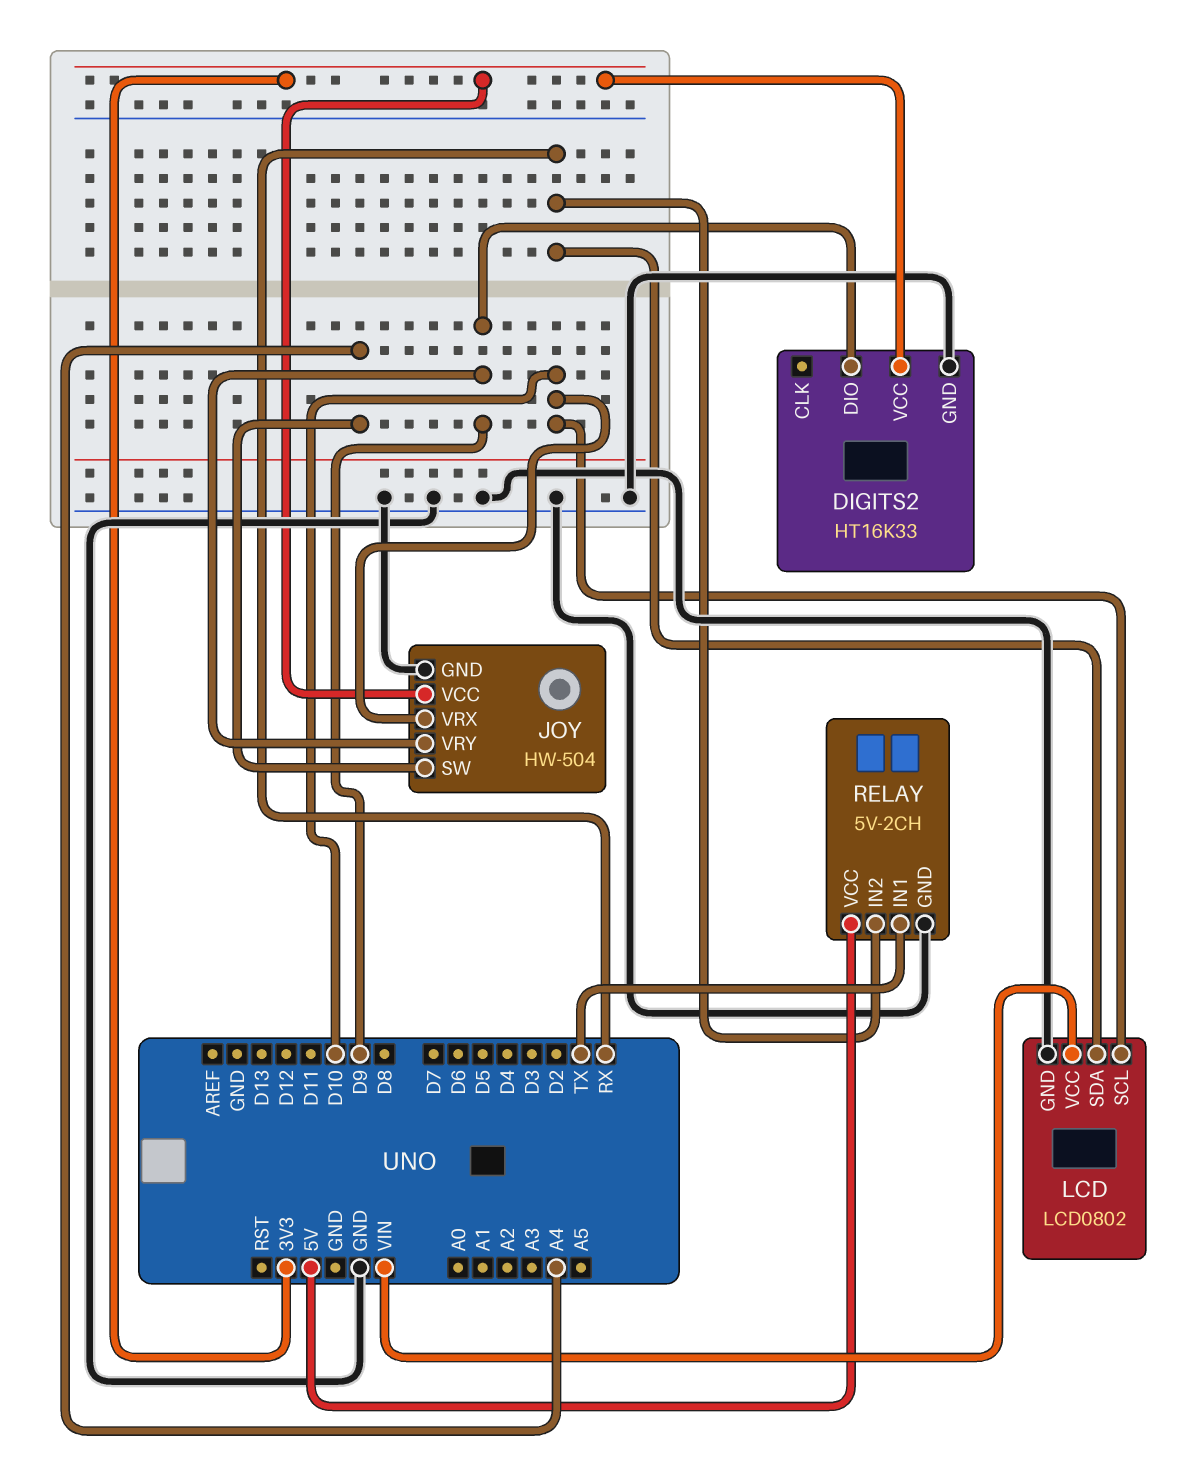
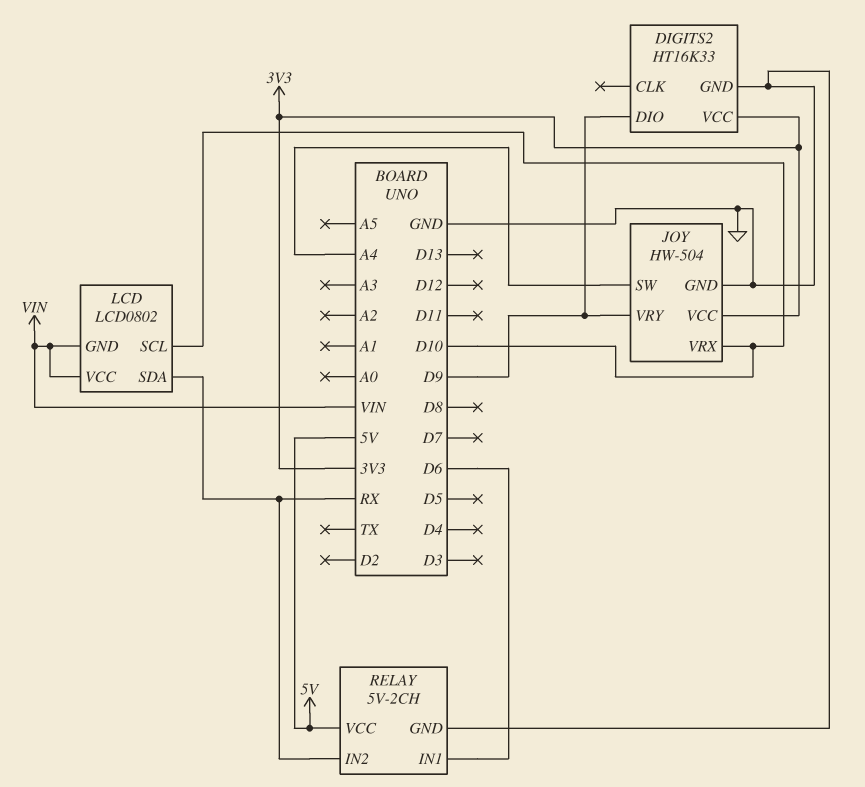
LCD pin GND: GND -> VIN
RELAY pin IN1: TX -> D6

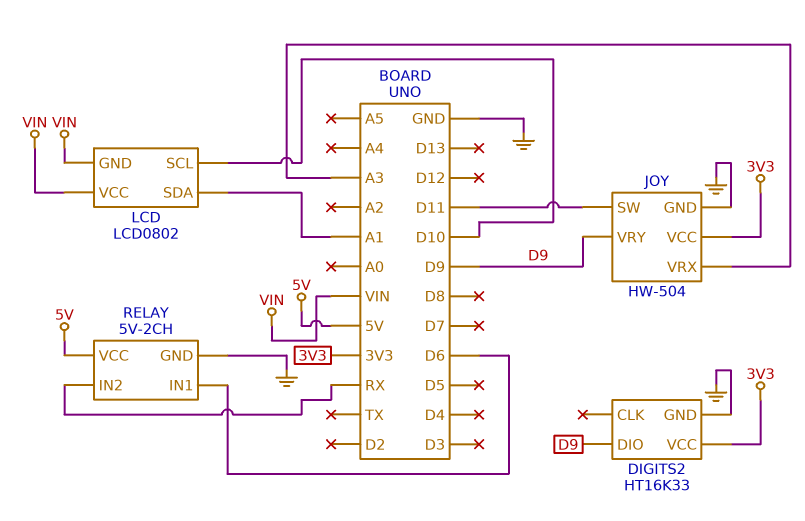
JOY pin SW: A4 -> D11
JOY pin VRX: D10 -> A3
LCD pin SDA: RX -> A1

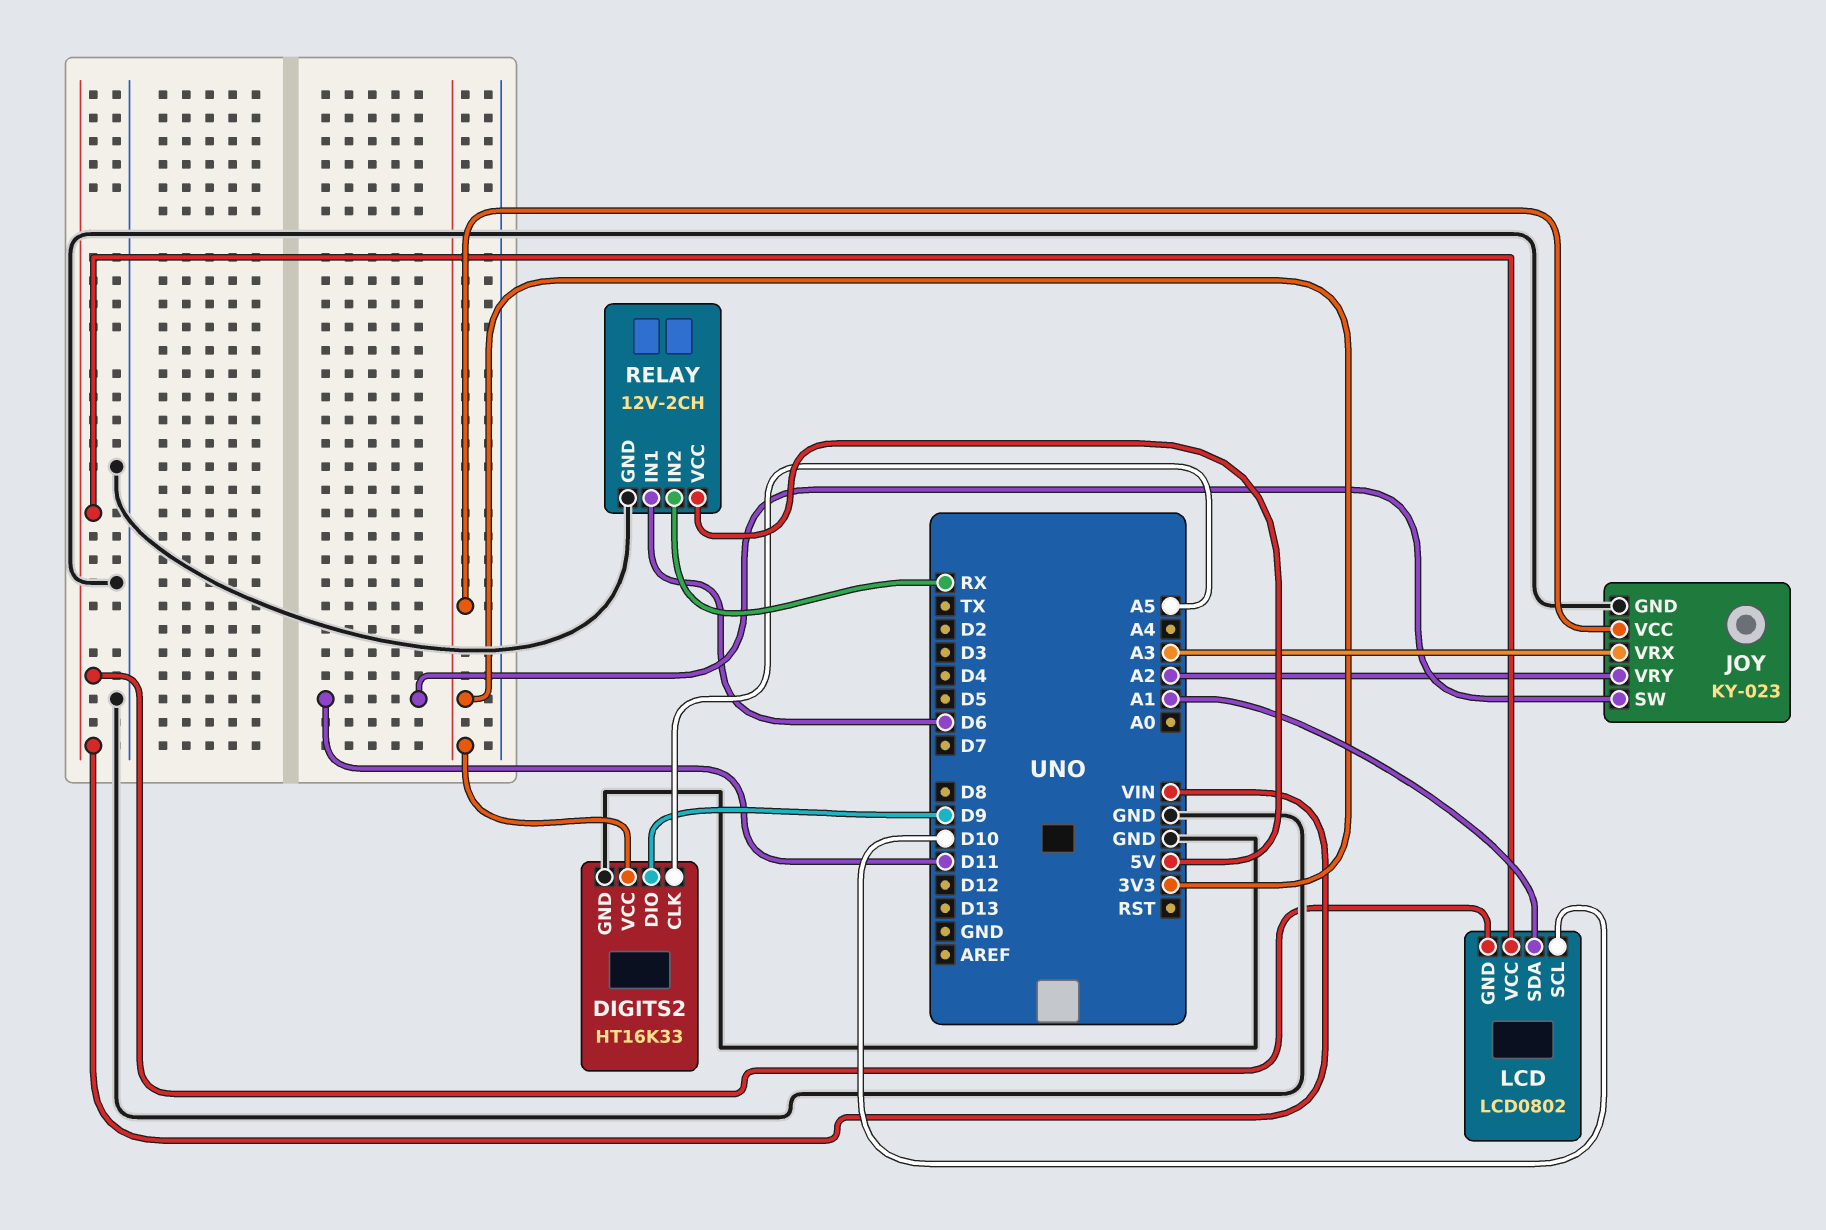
DIGITS2 pin CLK: none -> A5
JOY: HW-504 -> KY-023
JOY pin VRY: D9 -> A2
RELAY: 5V-2CH -> 12V-2CH

